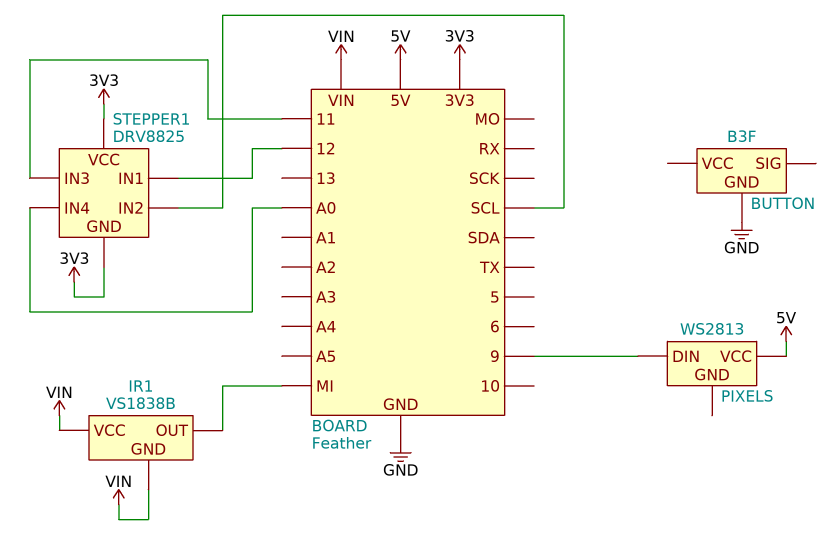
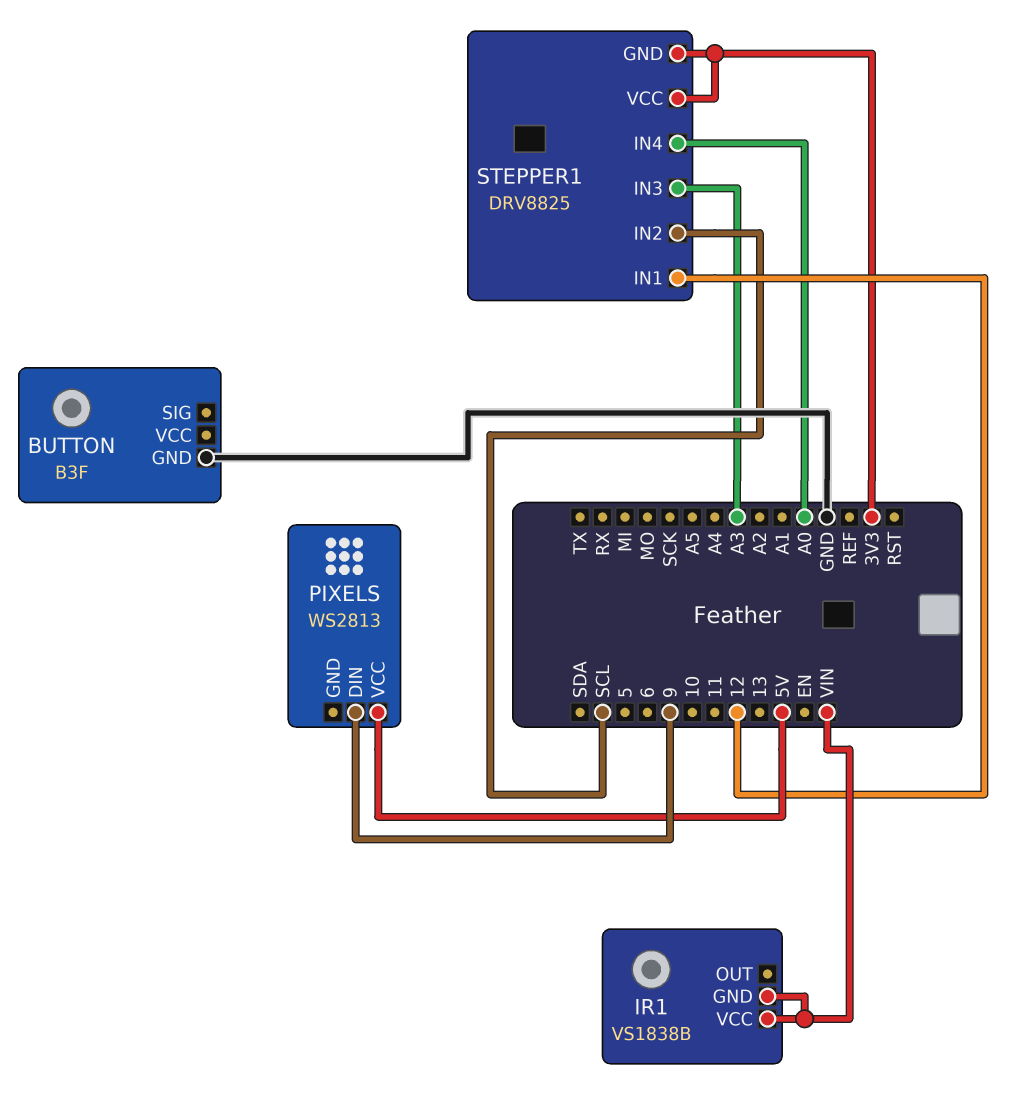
IR1 pin OUT: MI -> none
STEPPER1 pin IN3: 11 -> A3

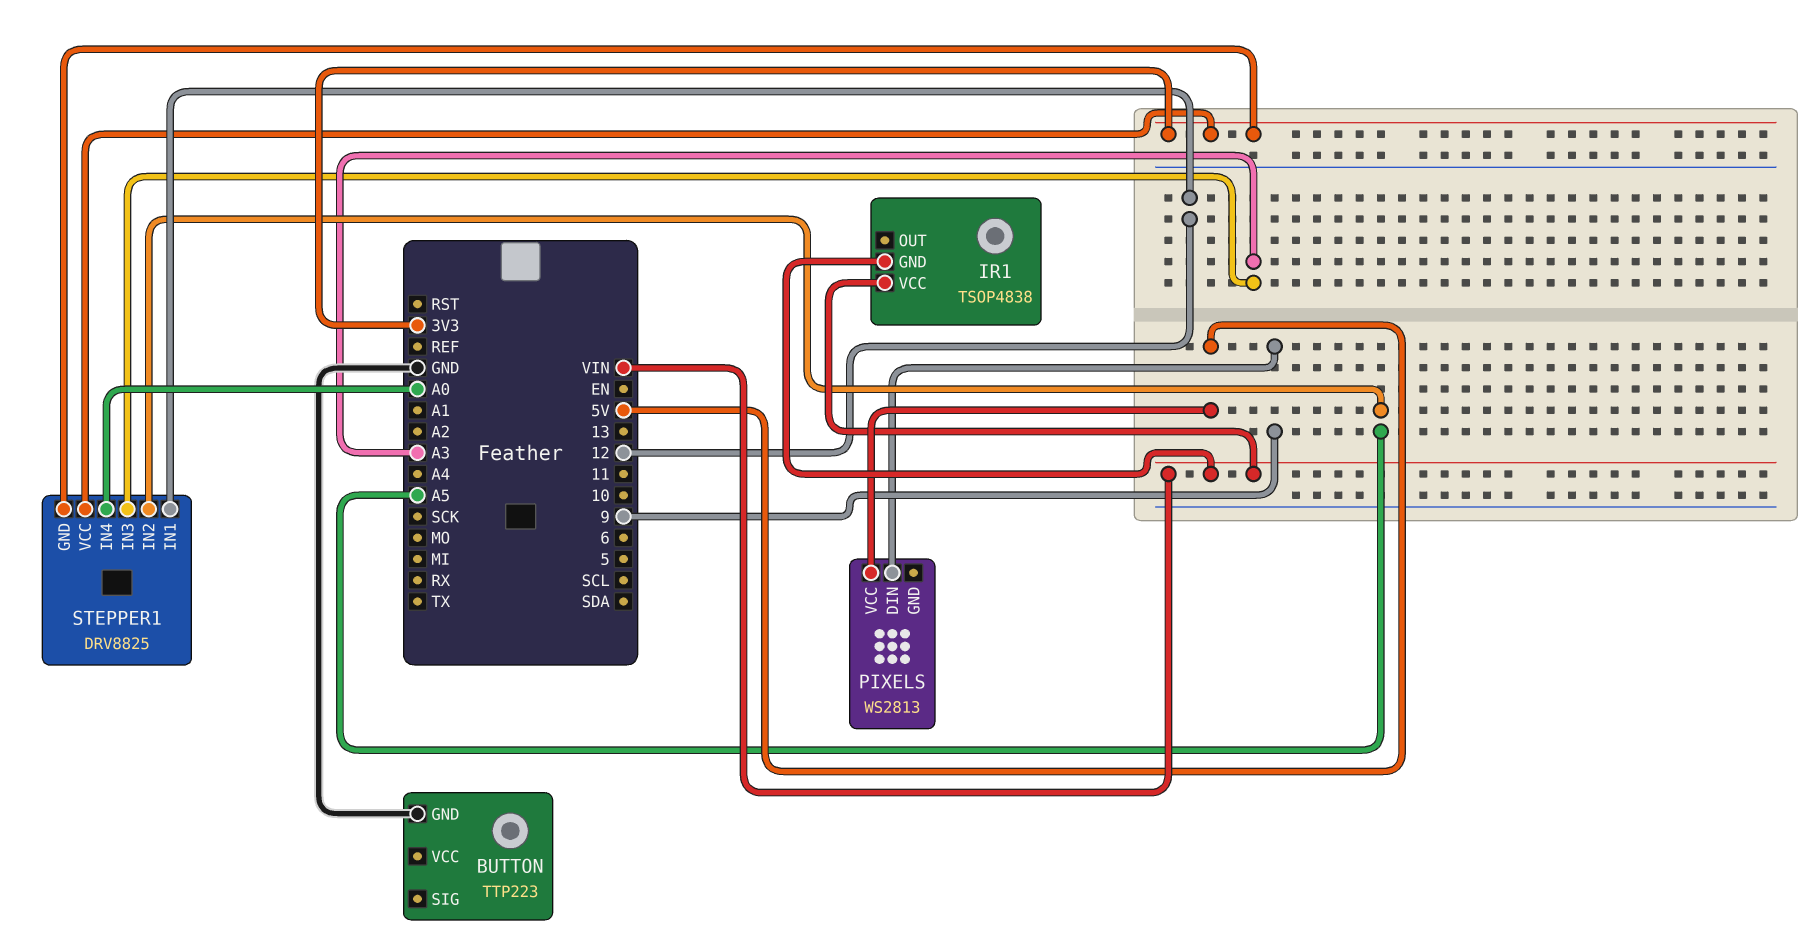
BUTTON: B3F -> TTP223
IR1: VS1838B -> TSOP4838
STEPPER1 pin IN2: SCL -> A5

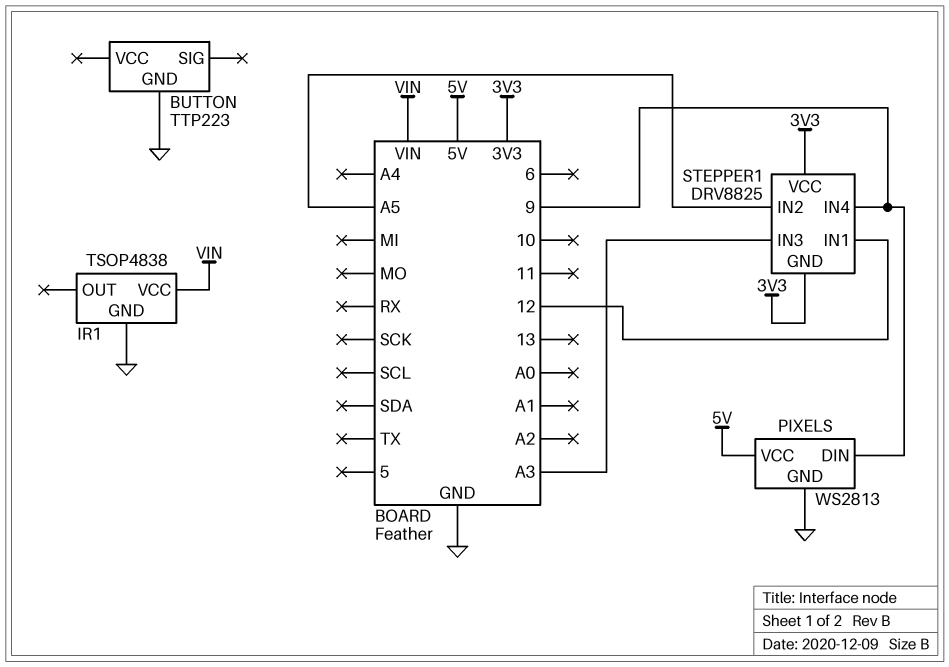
IR1 pin GND: VIN -> GND
PIXELS pin GND: none -> GND
STEPPER1 pin IN4: A0 -> 9

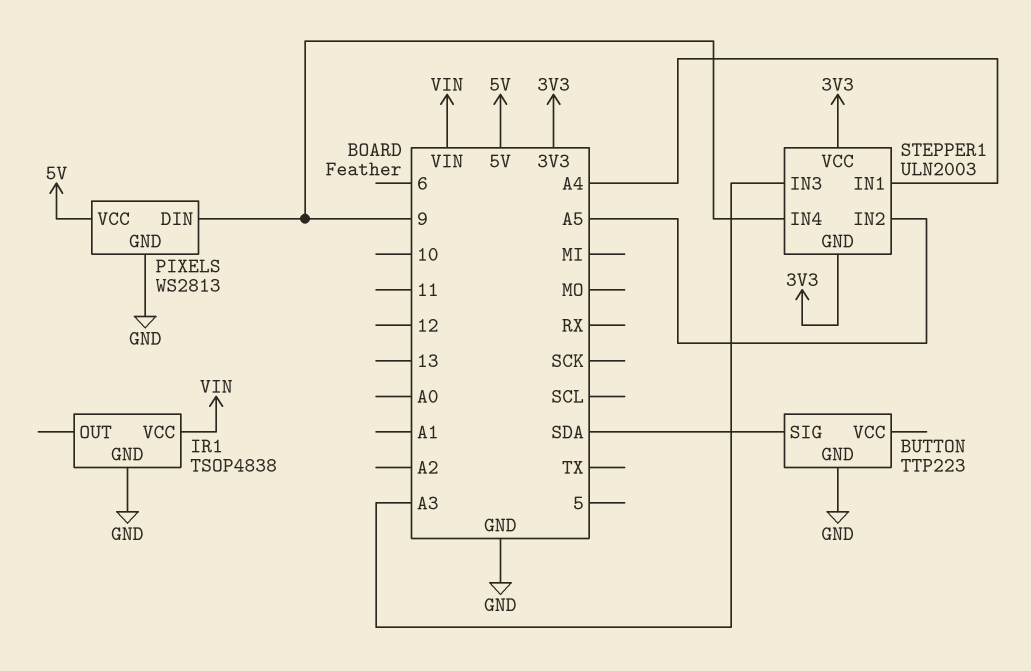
BUTTON pin SIG: none -> SDA
STEPPER1: DRV8825 -> ULN2003
STEPPER1 pin IN1: 12 -> A4

